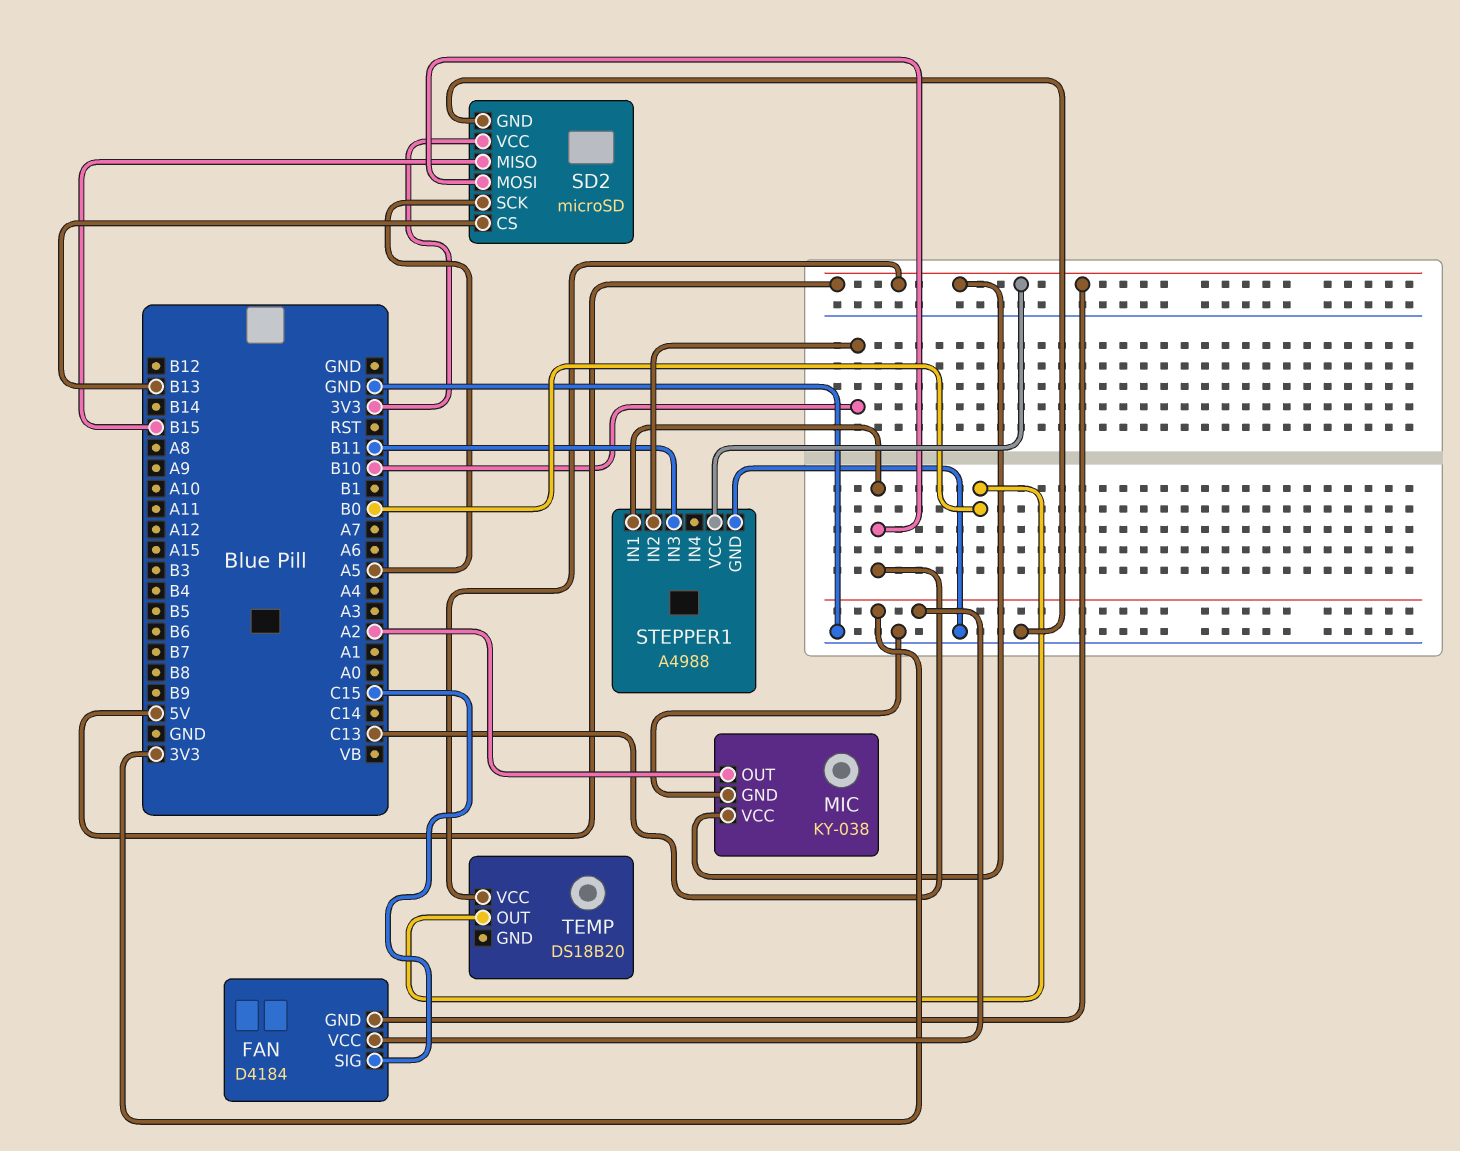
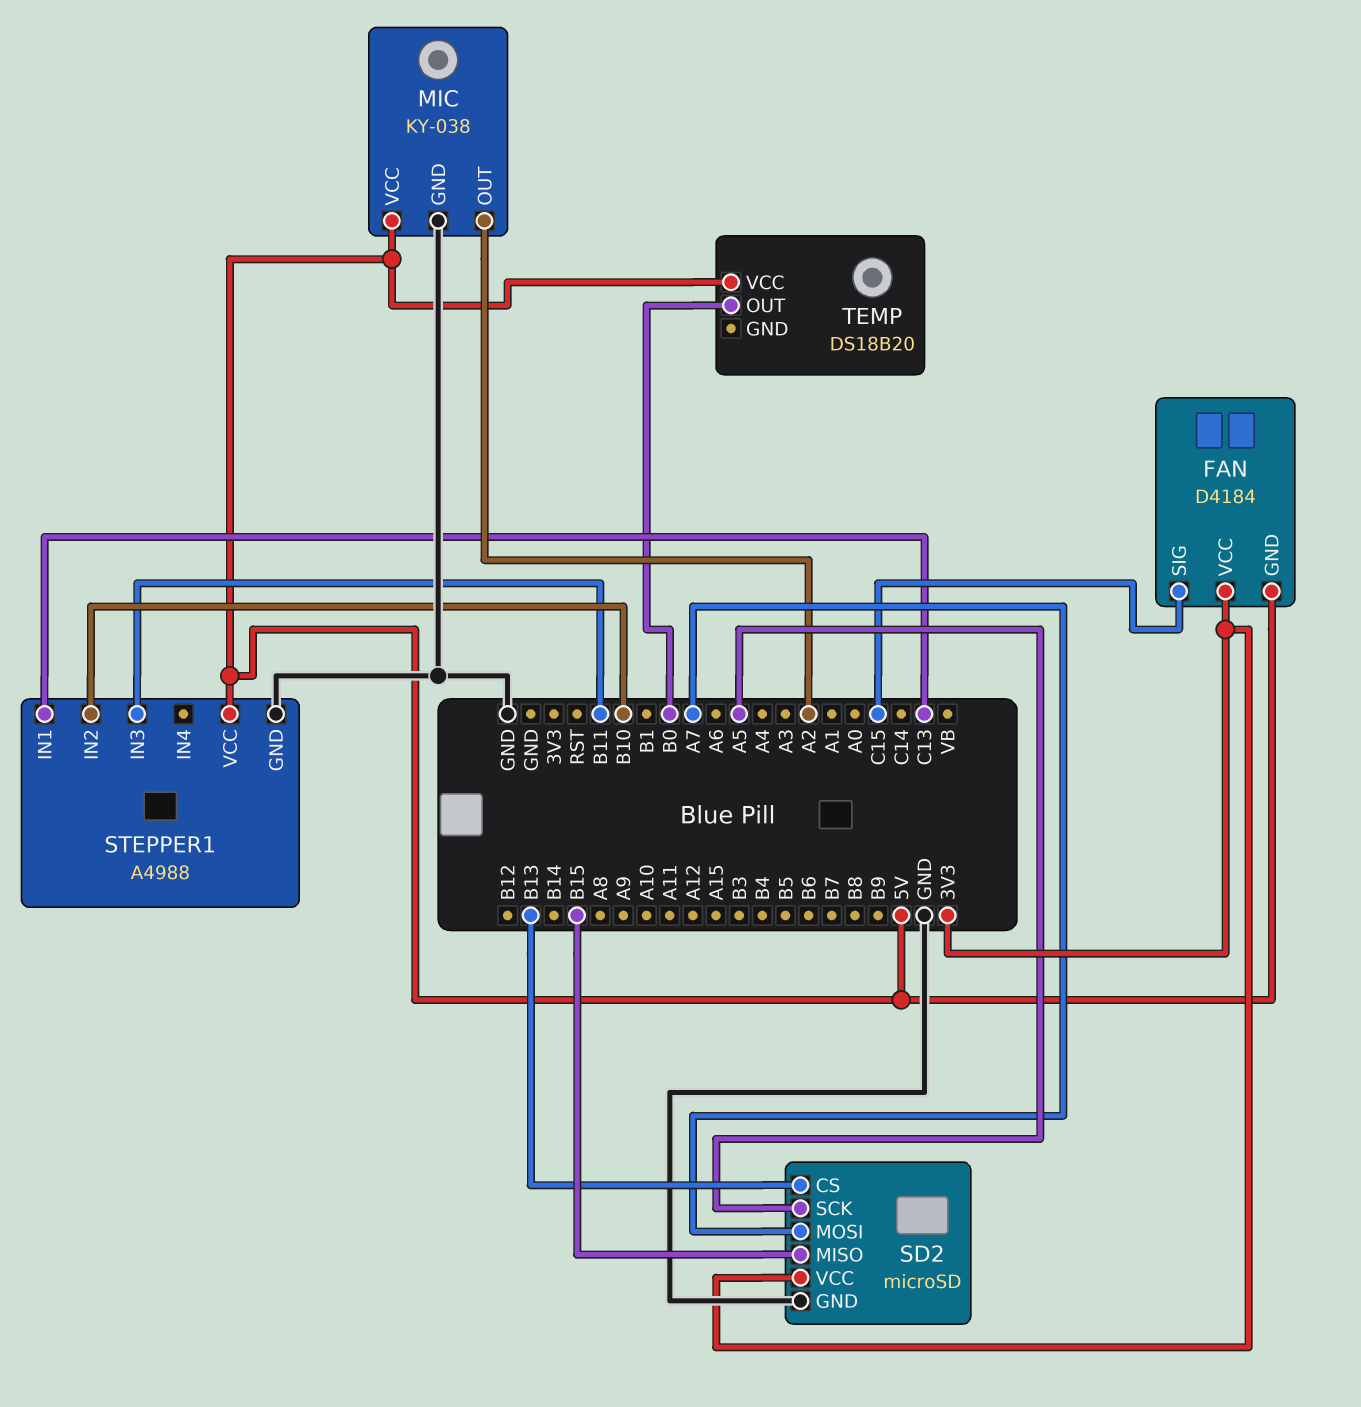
SD2 pin MOSI: C13 -> A7

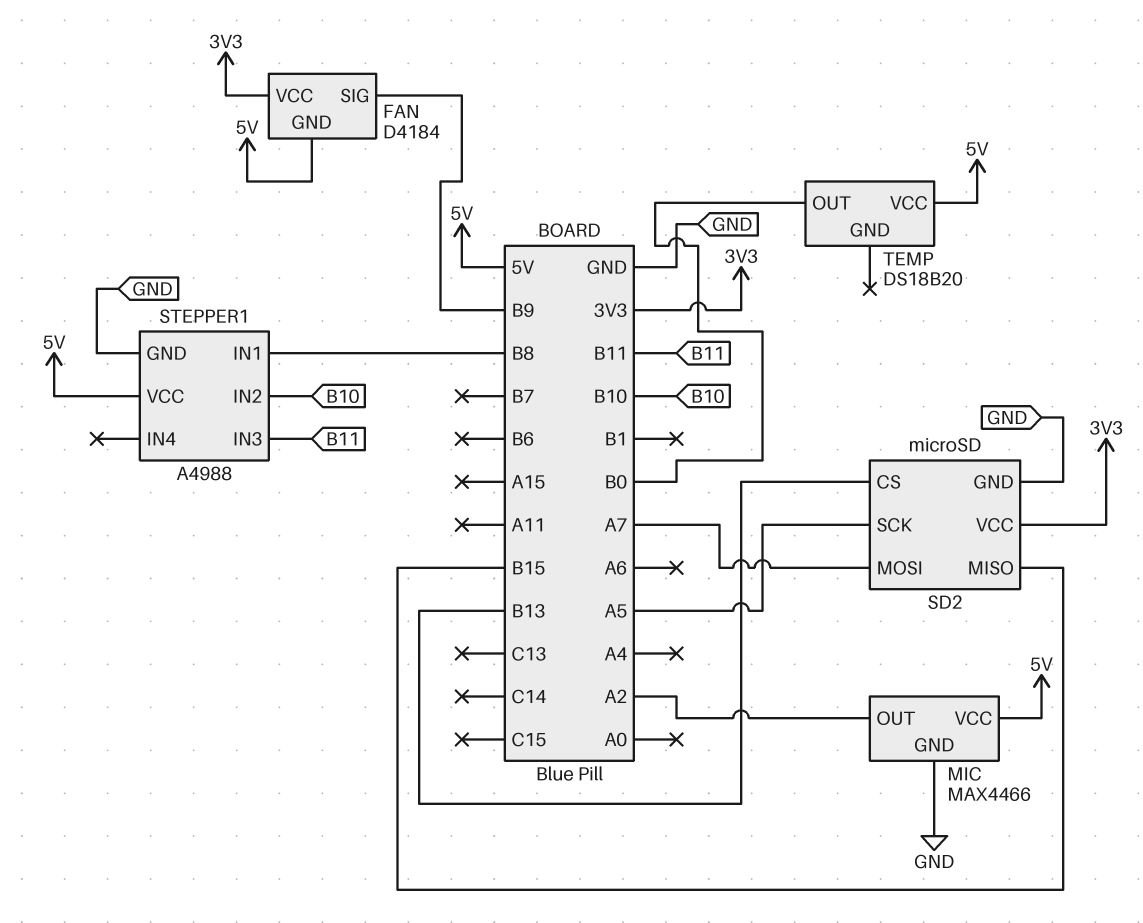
FAN pin SIG: C15 -> B9
MIC: KY-038 -> MAX4466
STEPPER1 pin IN1: C13 -> B8

